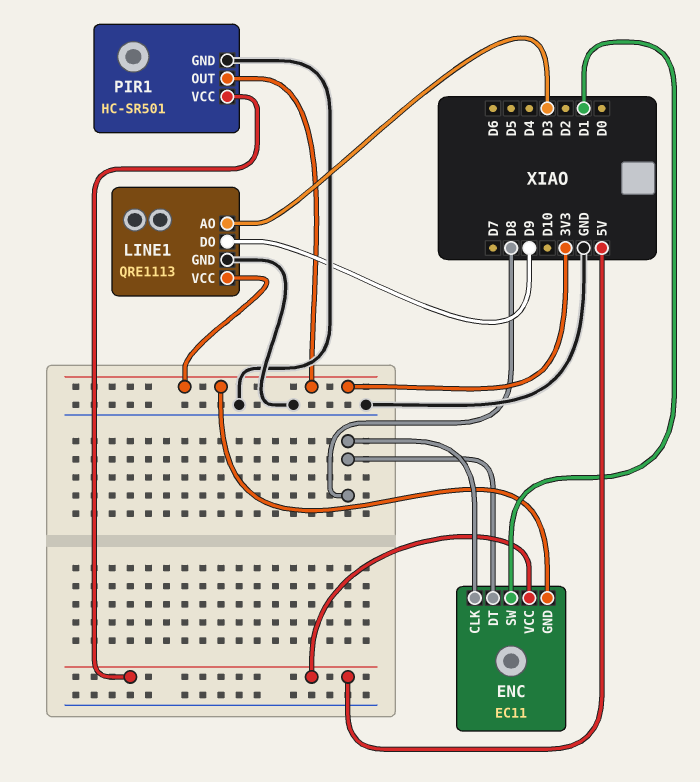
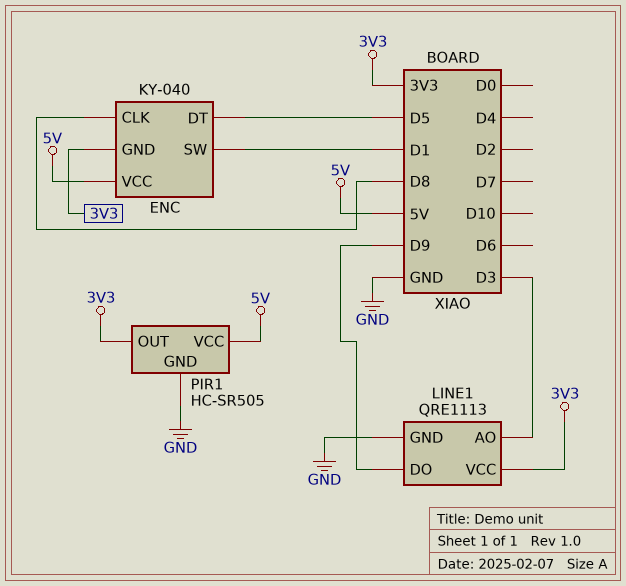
ENC: EC11 -> KY-040
ENC pin DT: D8 -> D5
PIR1: HC-SR501 -> HC-SR505

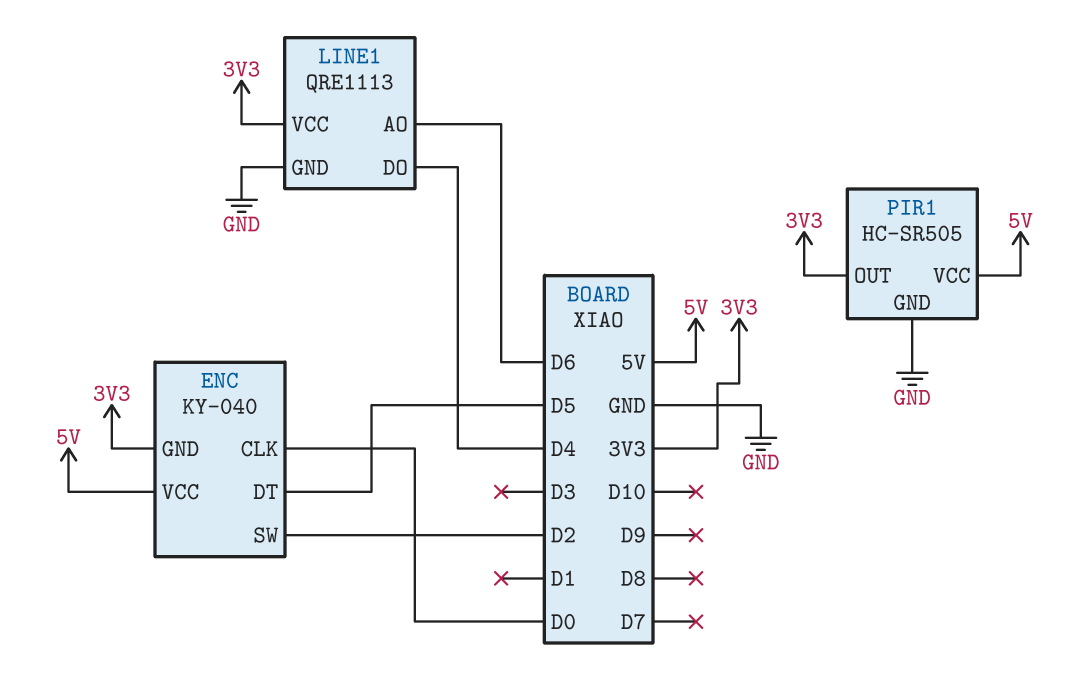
ENC pin CLK: D8 -> D0
ENC pin SW: D1 -> D2
LINE1 pin AO: D3 -> D6
LINE1 pin DO: D9 -> D4

